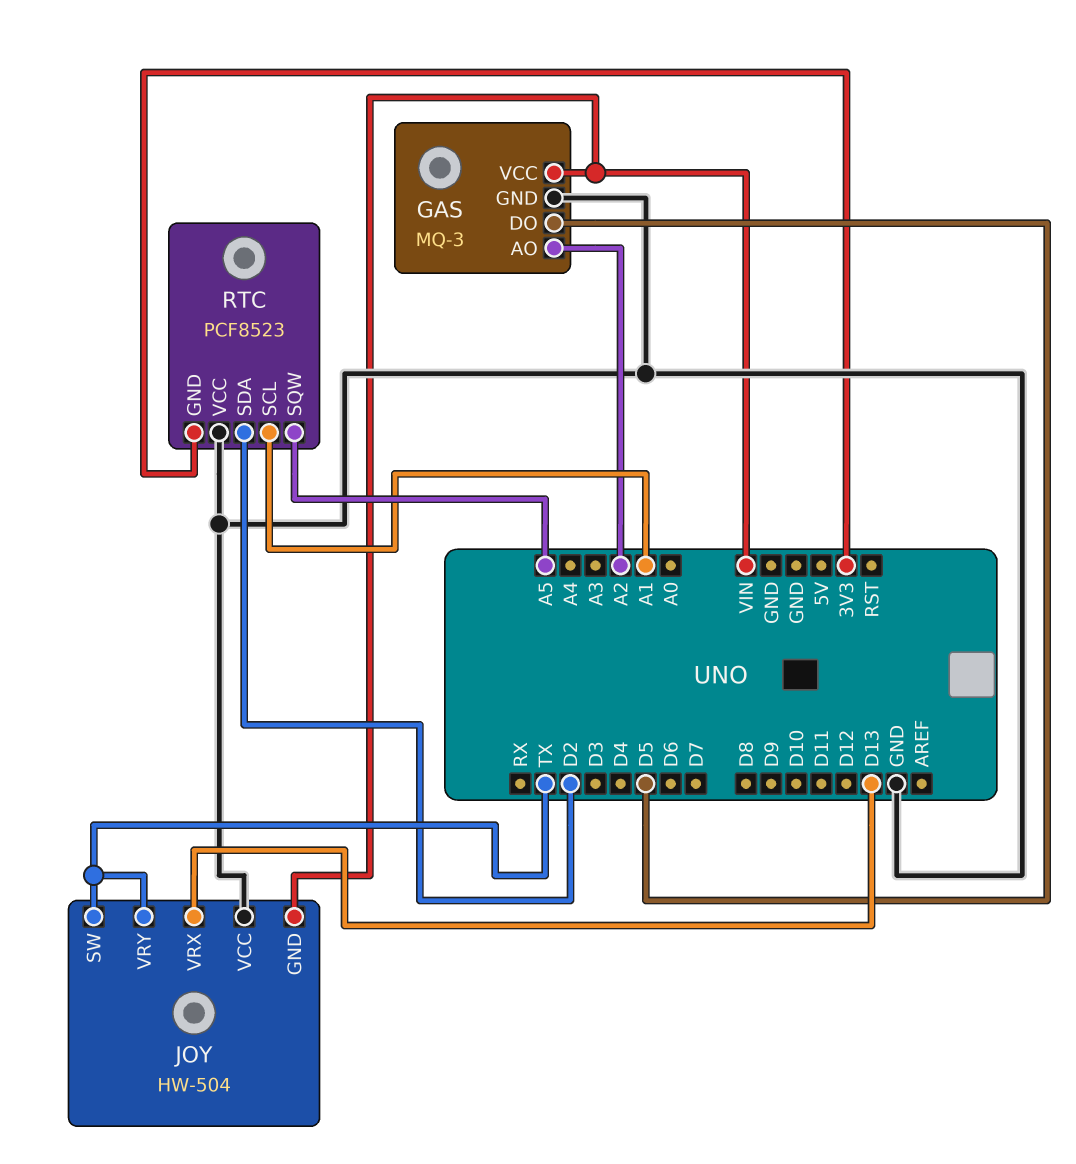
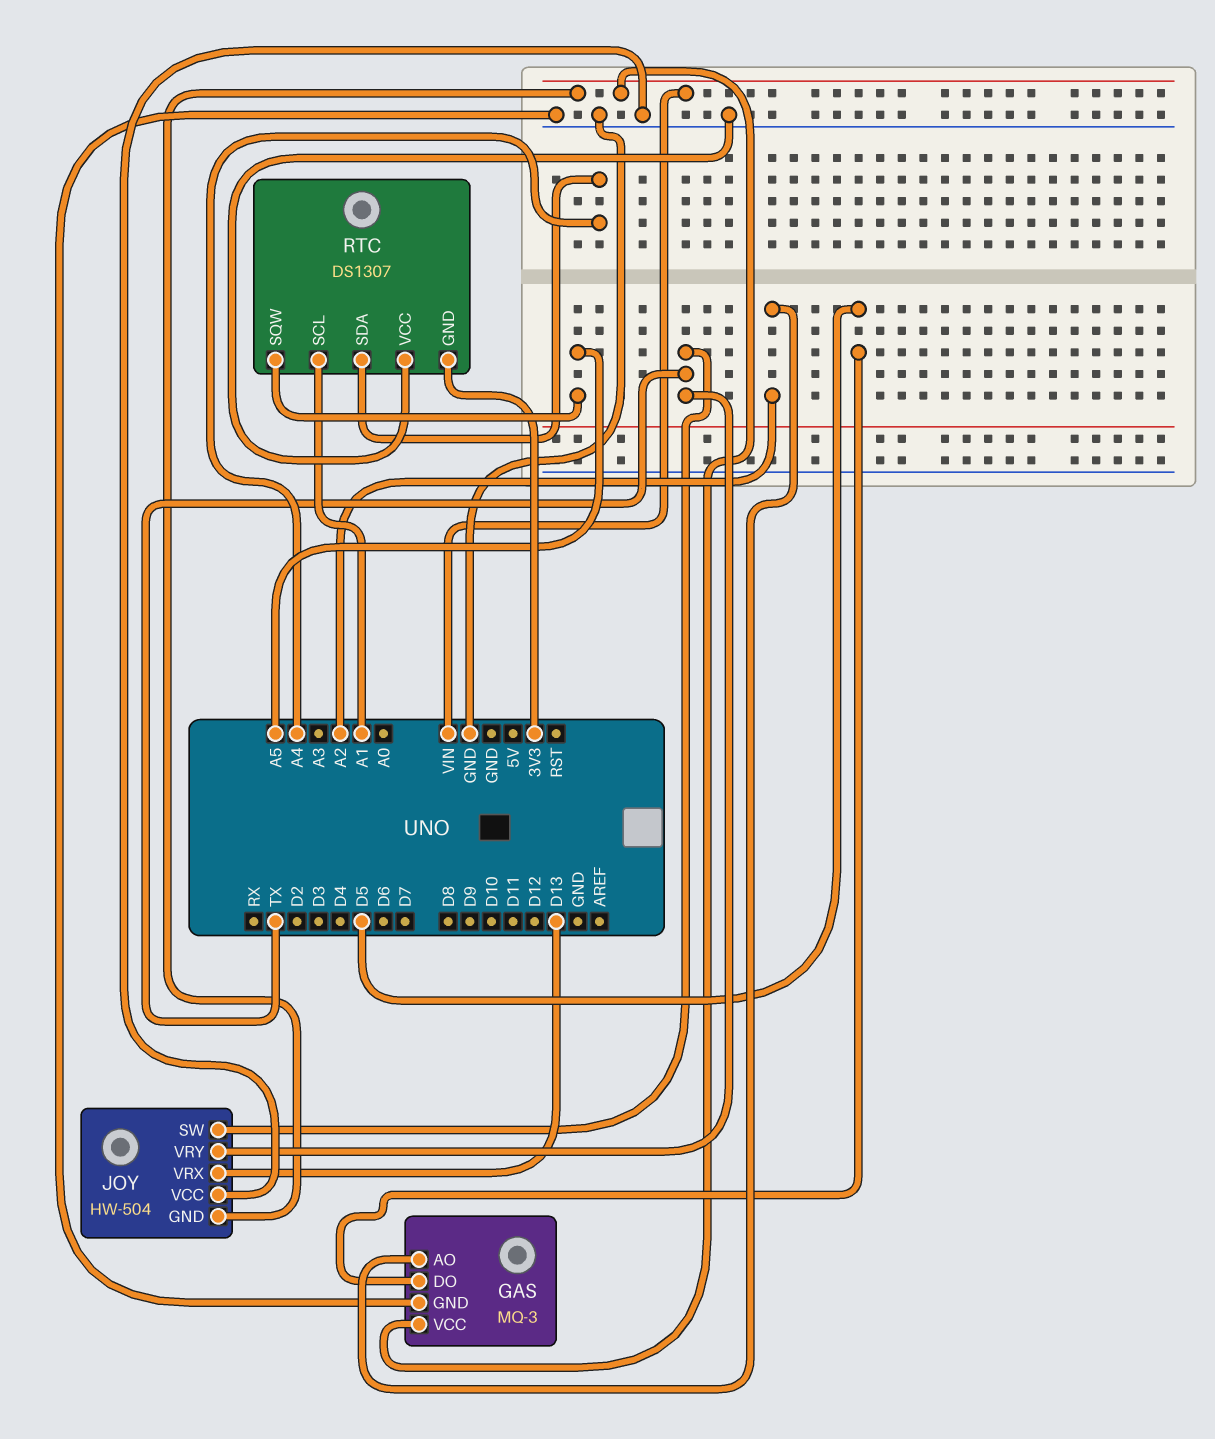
RTC: PCF8523 -> DS1307
RTC pin SDA: D2 -> A4

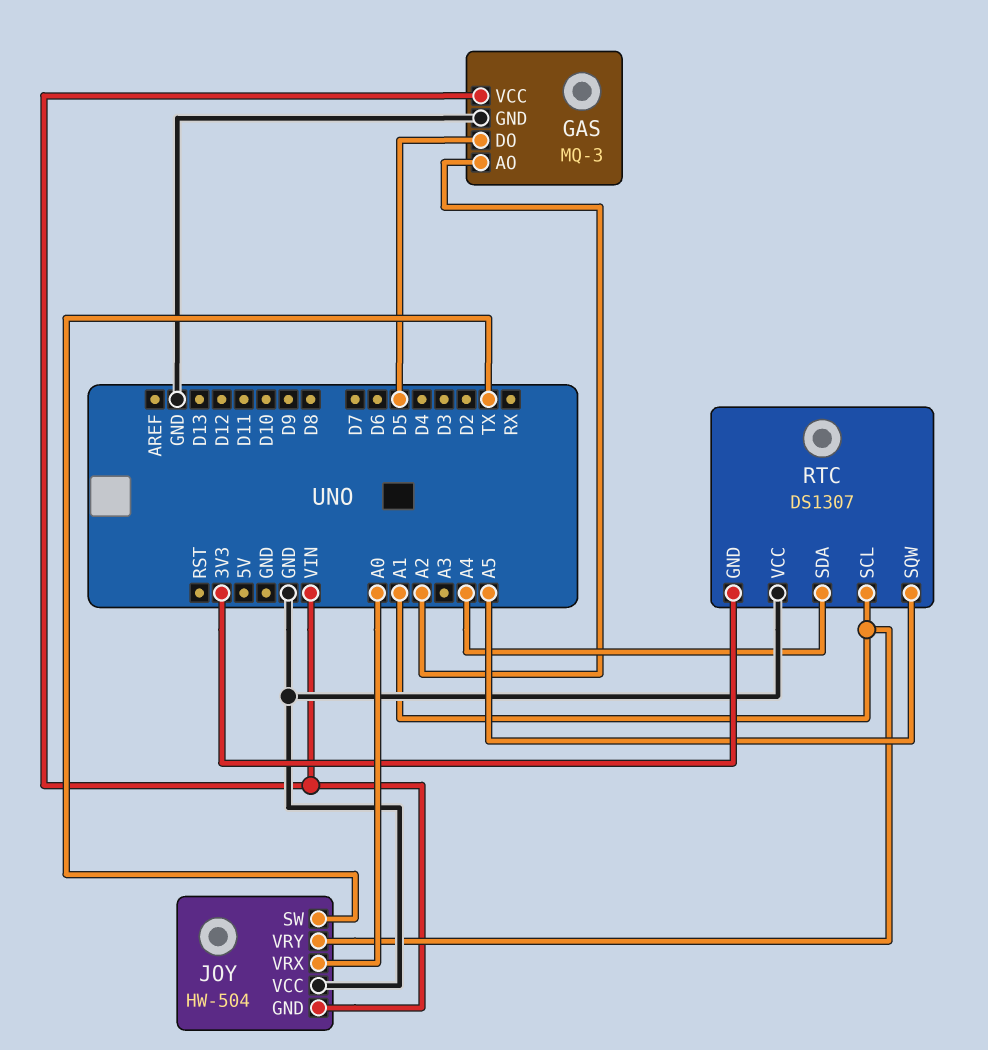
JOY pin VRX: D13 -> A0
JOY pin VRY: TX -> A1

